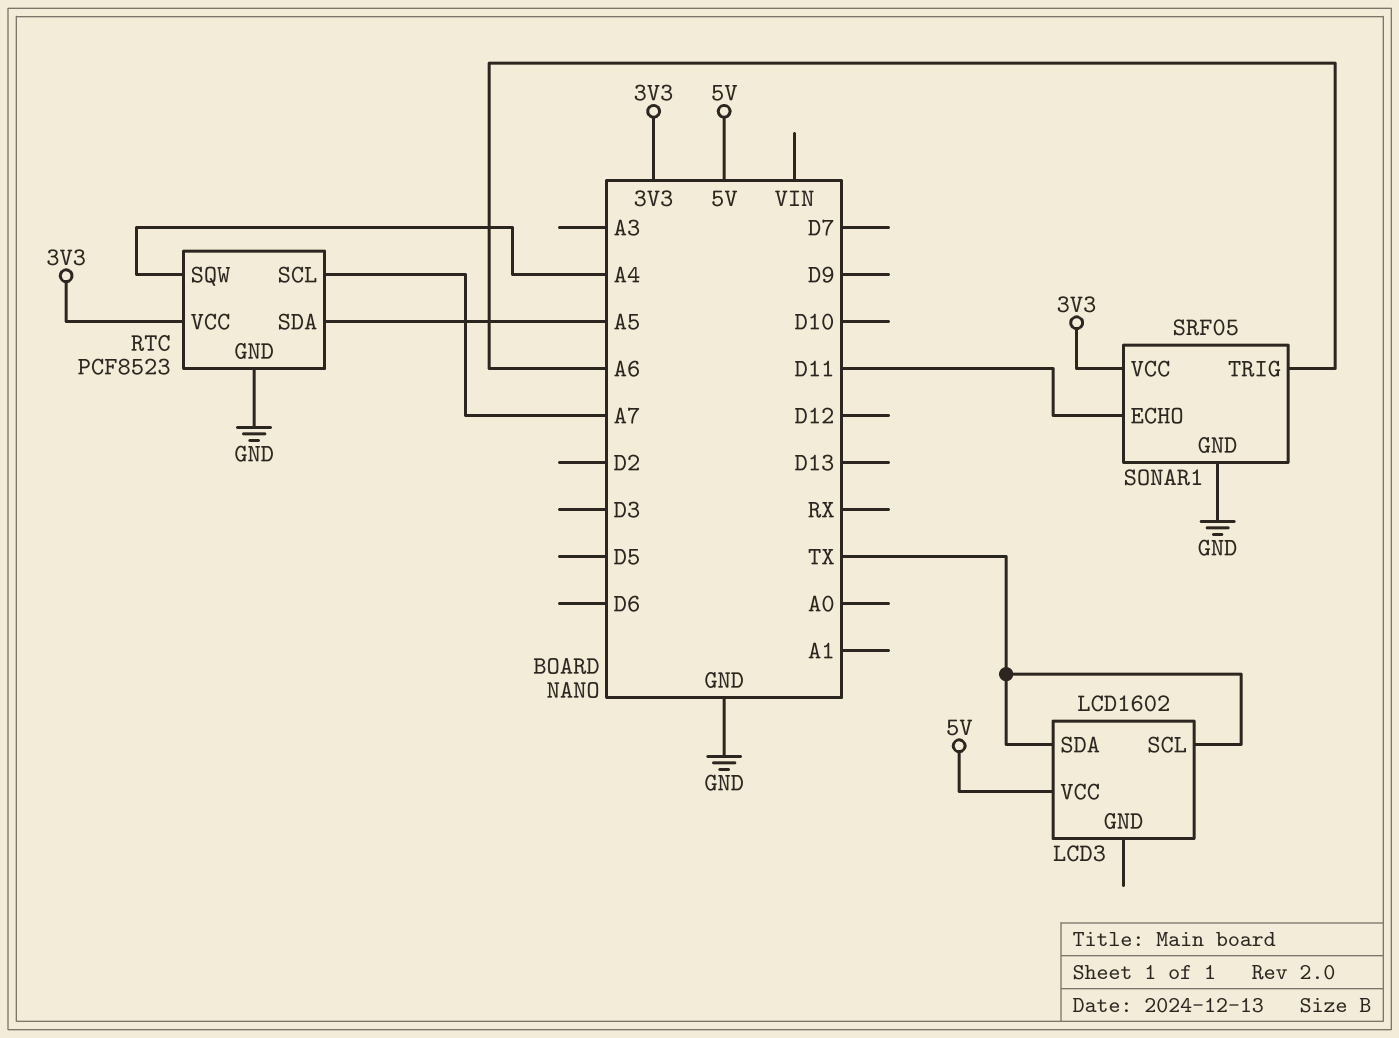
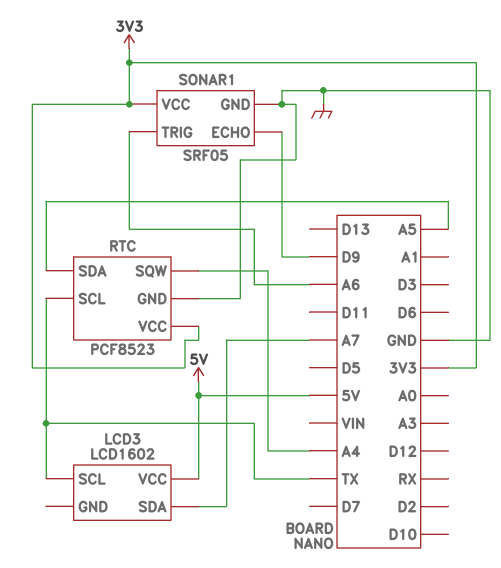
LCD3 pin SDA: TX -> A7
RTC pin SCL: A7 -> TX
SONAR1 pin ECHO: D11 -> D9

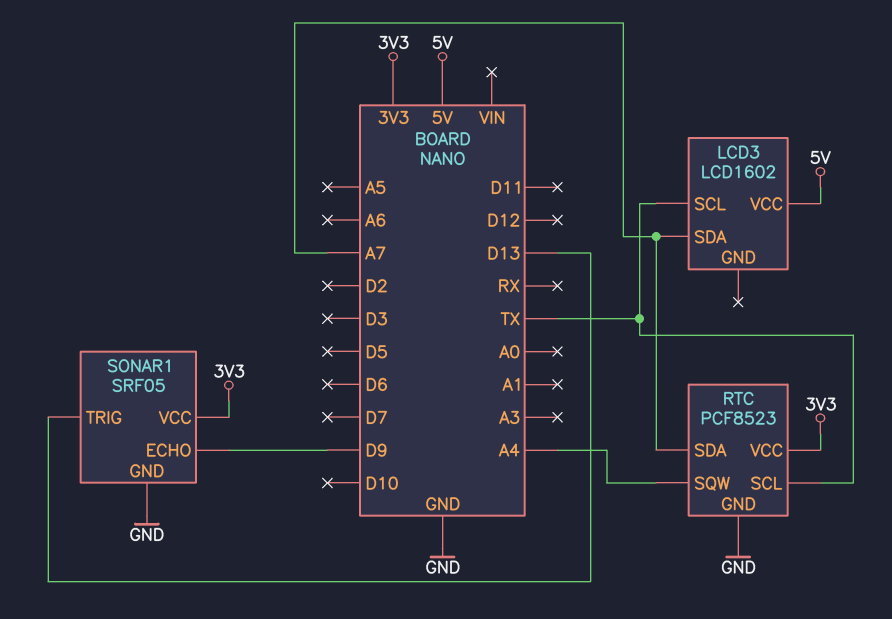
RTC pin SDA: A5 -> A7
SONAR1 pin TRIG: A6 -> D13

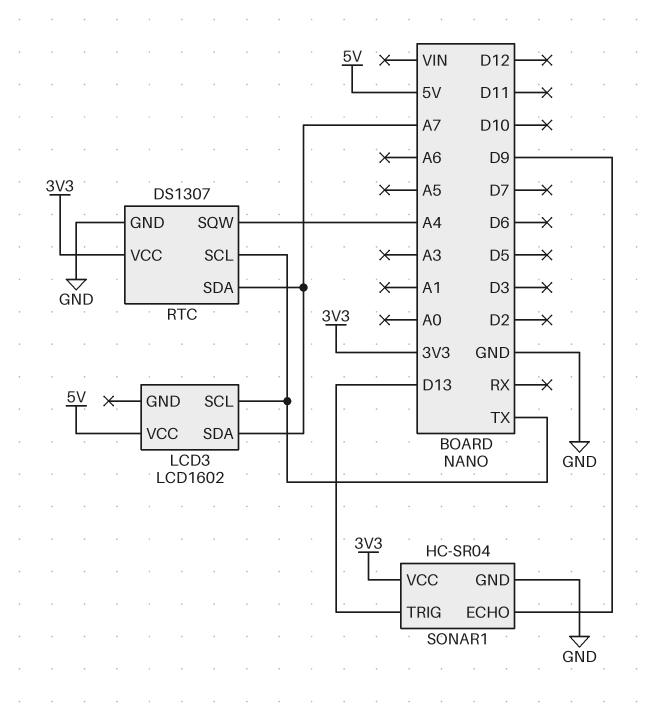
RTC: PCF8523 -> DS1307
SONAR1: SRF05 -> HC-SR04

